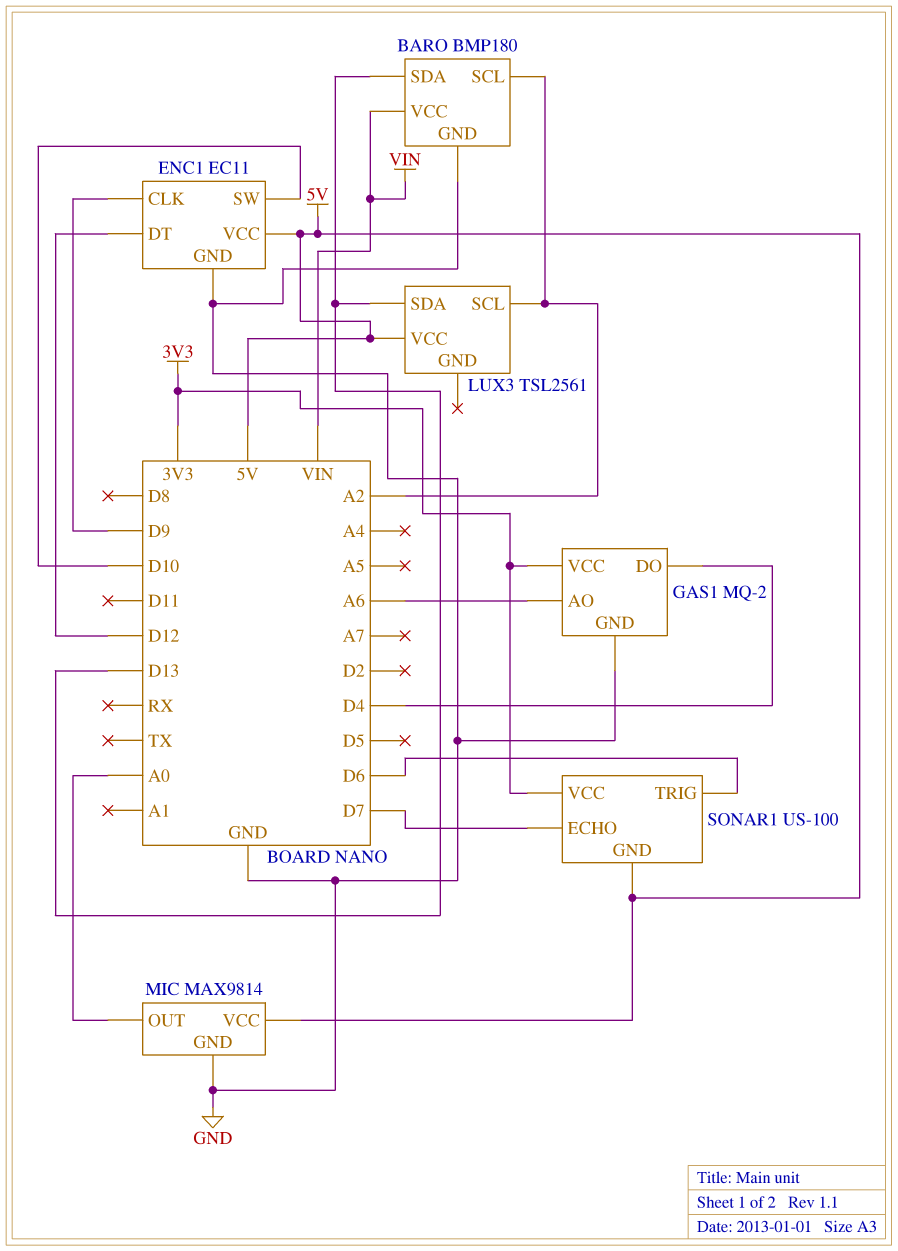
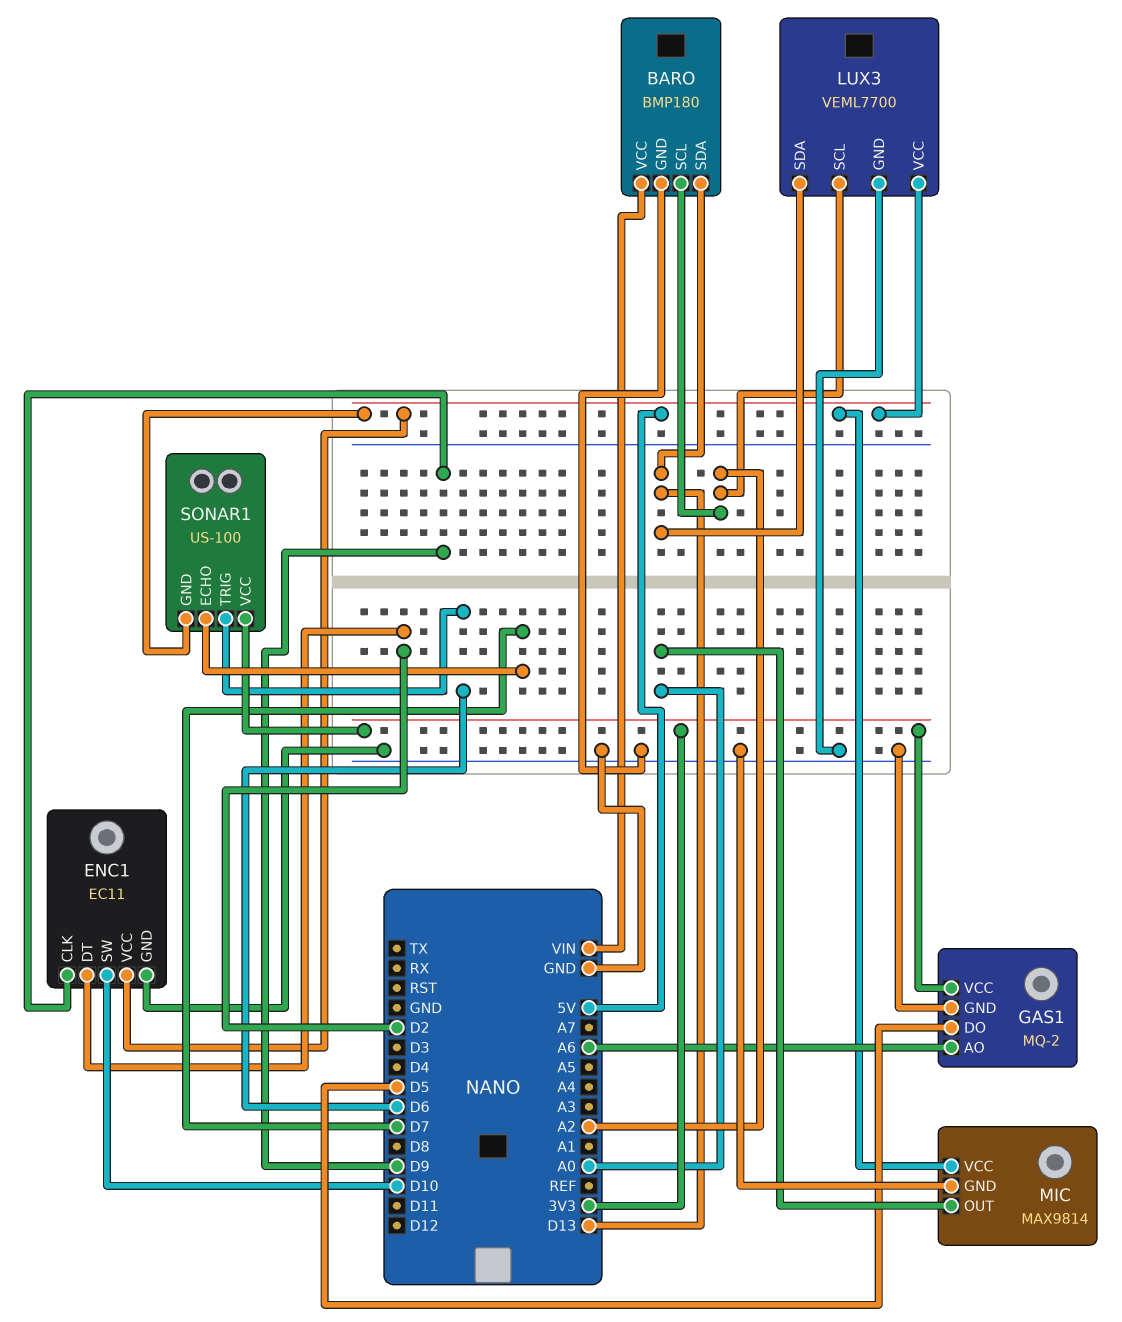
ENC1 pin DT: D12 -> D2
GAS1 pin DO: D4 -> D5
LUX3: TSL2561 -> VEML7700
LUX3 pin GND: none -> GND

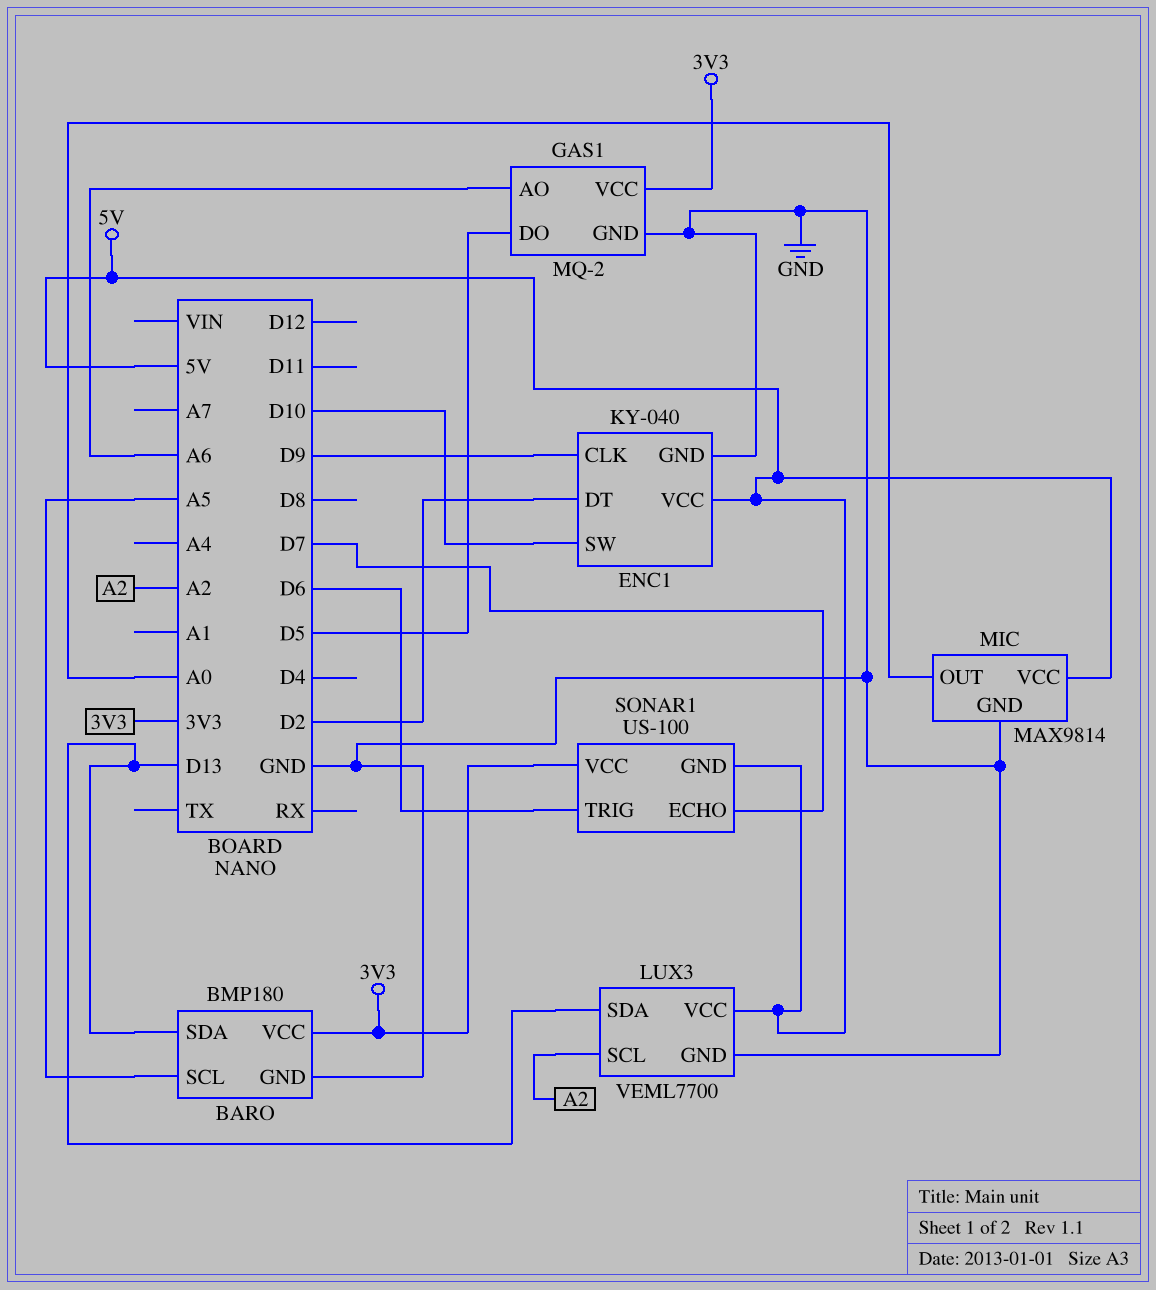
BARO pin SCL: A2 -> A5
BARO pin VCC: VIN -> 3V3
ENC1: EC11 -> KY-040

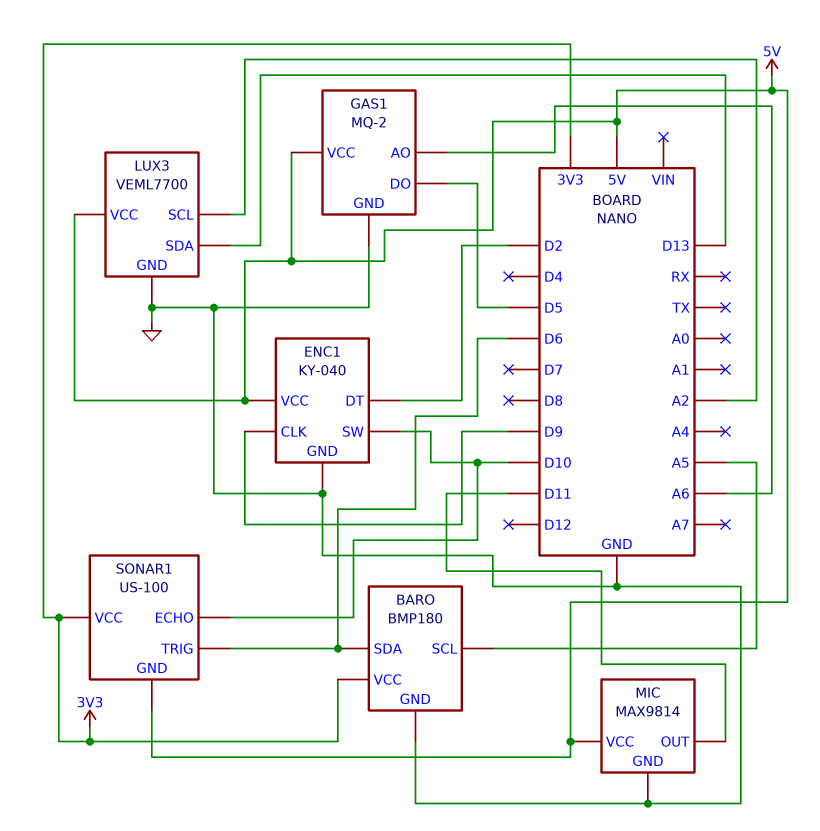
BARO pin SDA: D13 -> D6
GAS1 pin VCC: 3V3 -> 5V
MIC pin OUT: A0 -> D11
SONAR1 pin ECHO: D7 -> D10

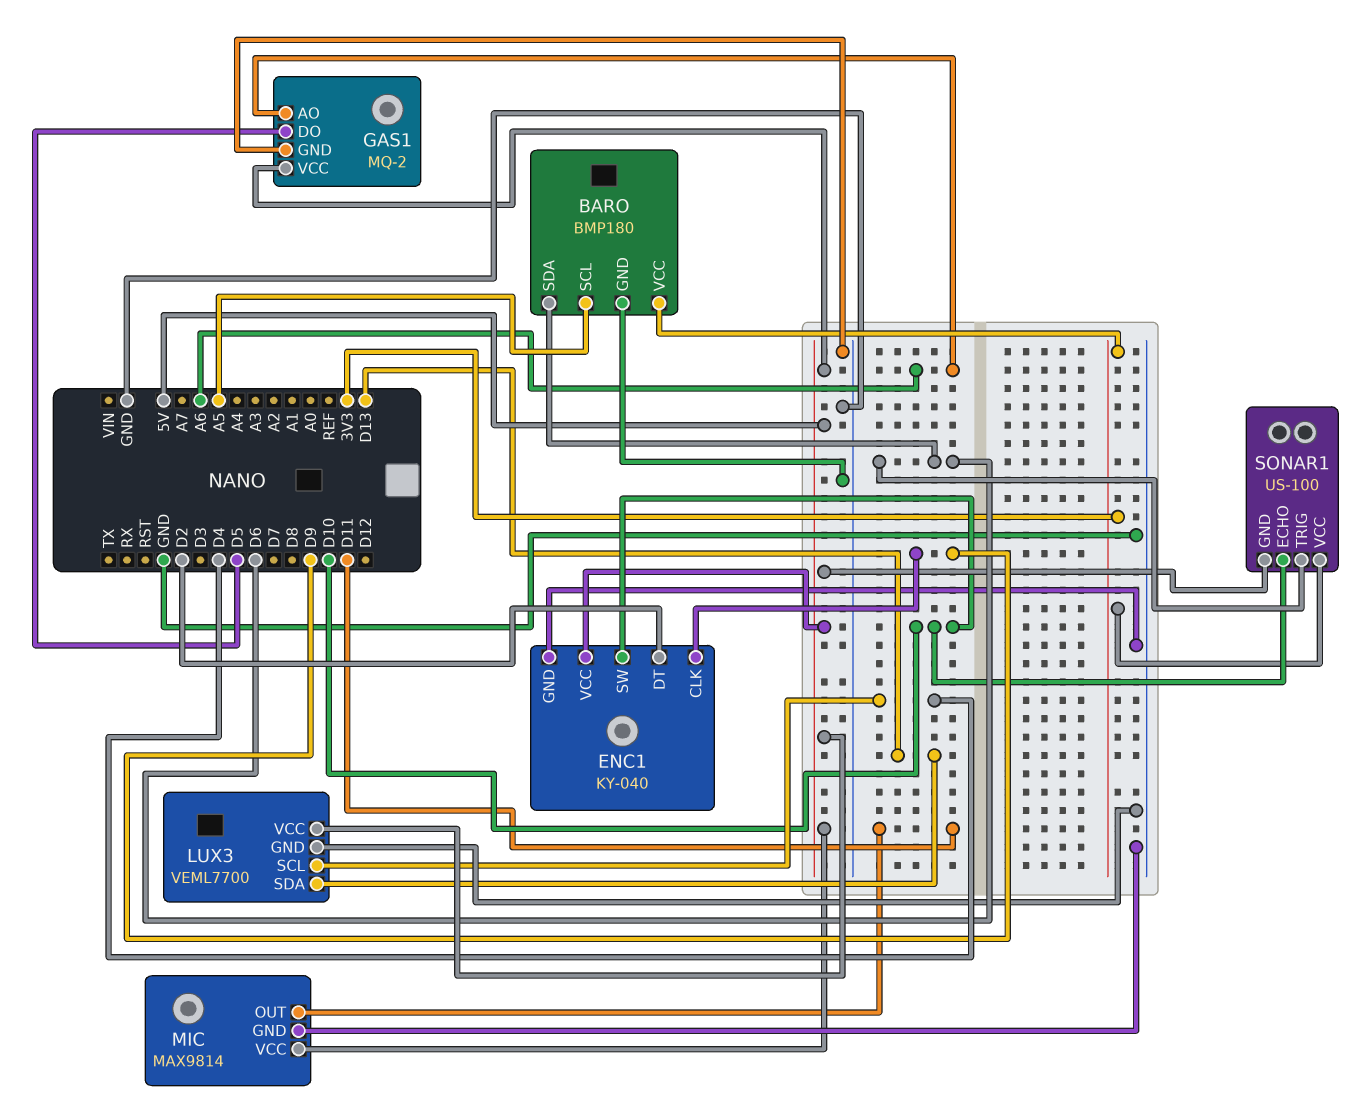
LUX3 pin SCL: A2 -> D4

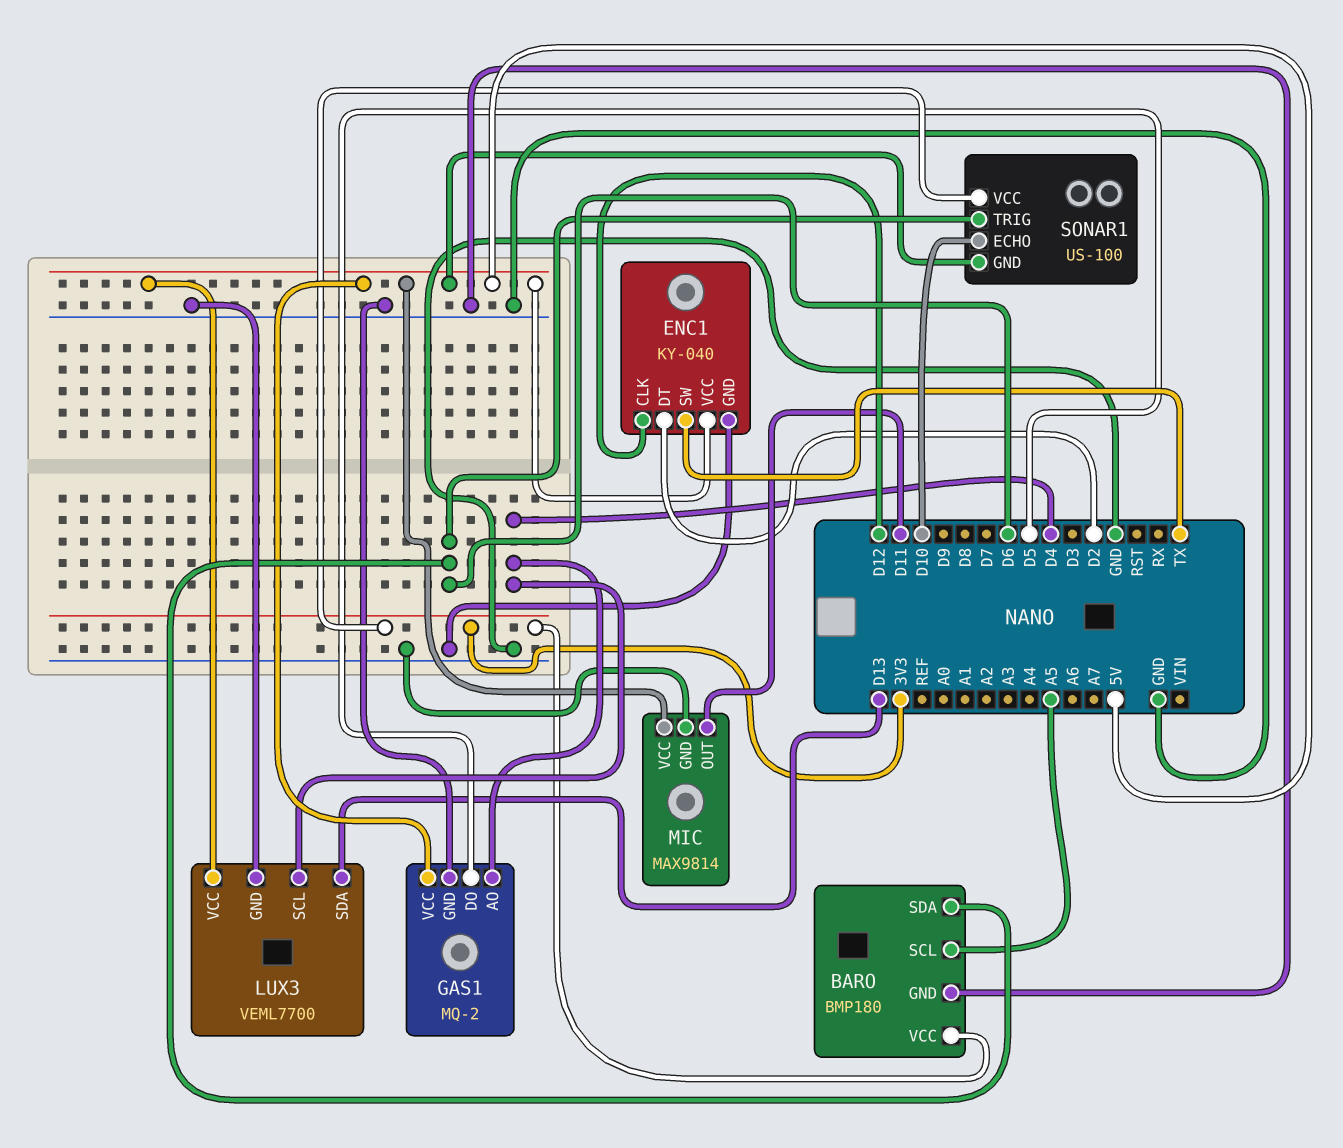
ENC1 pin CLK: D9 -> D12
ENC1 pin SW: D10 -> TX
GAS1 pin AO: A6 -> D4

